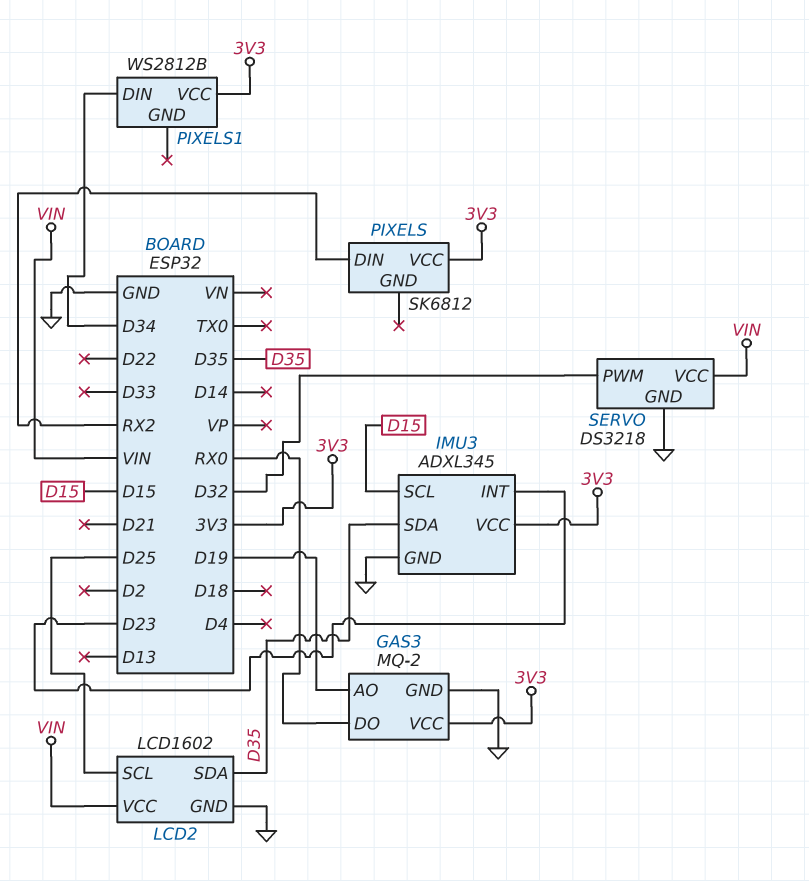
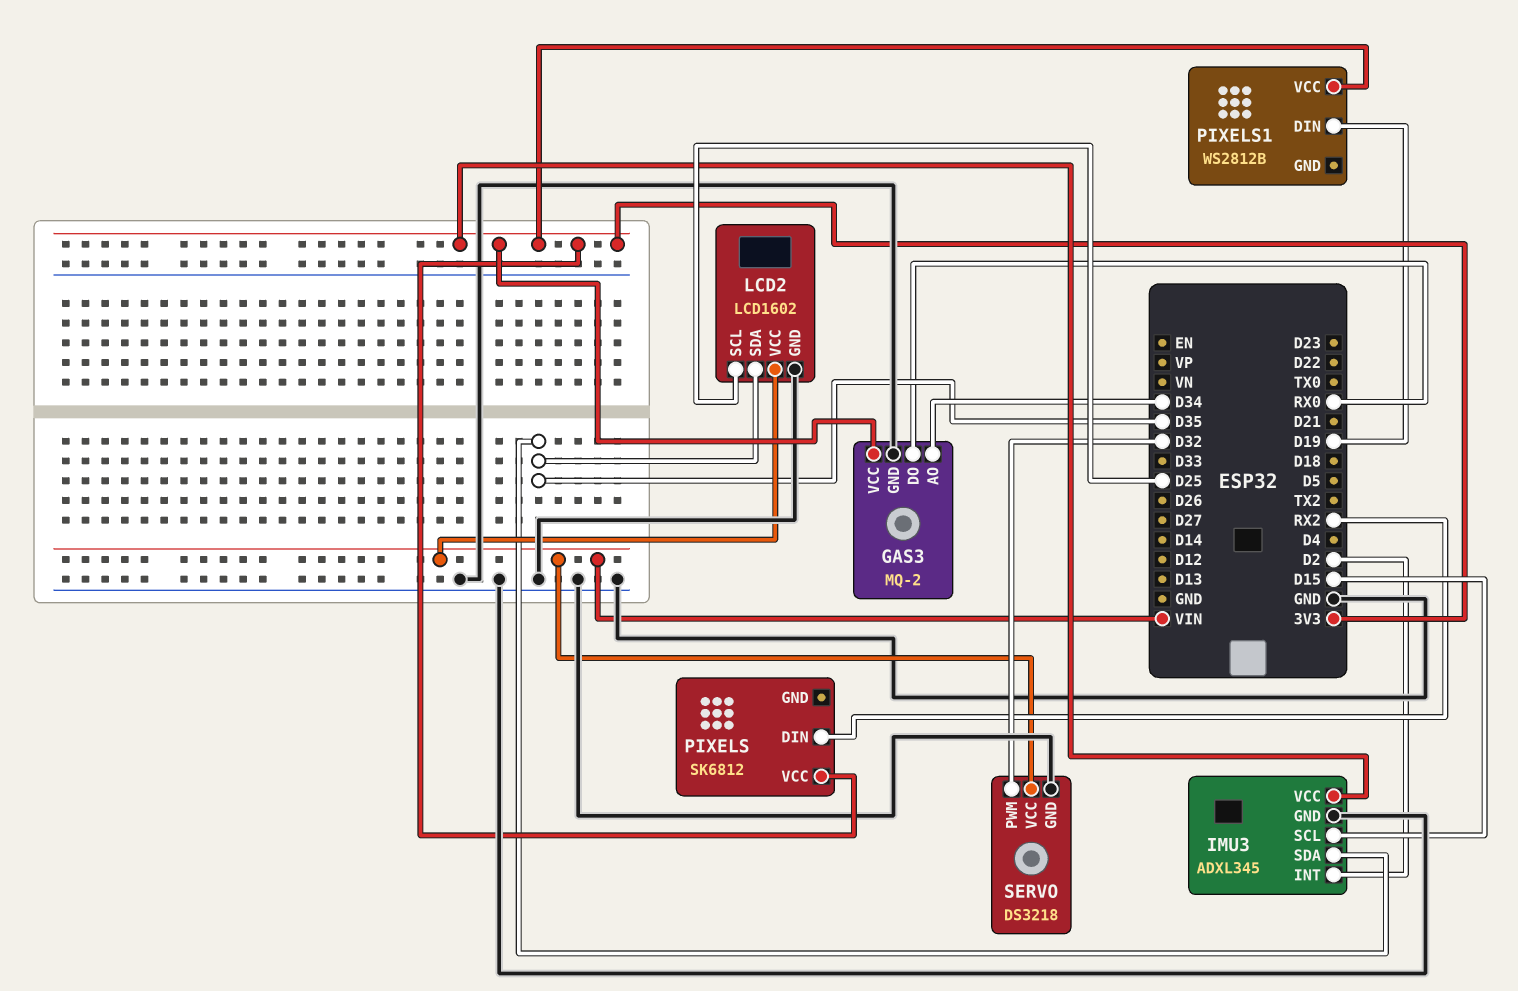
GAS3 pin AO: D19 -> D34
IMU3 pin INT: D23 -> D2
PIXELS1 pin DIN: D34 -> D19

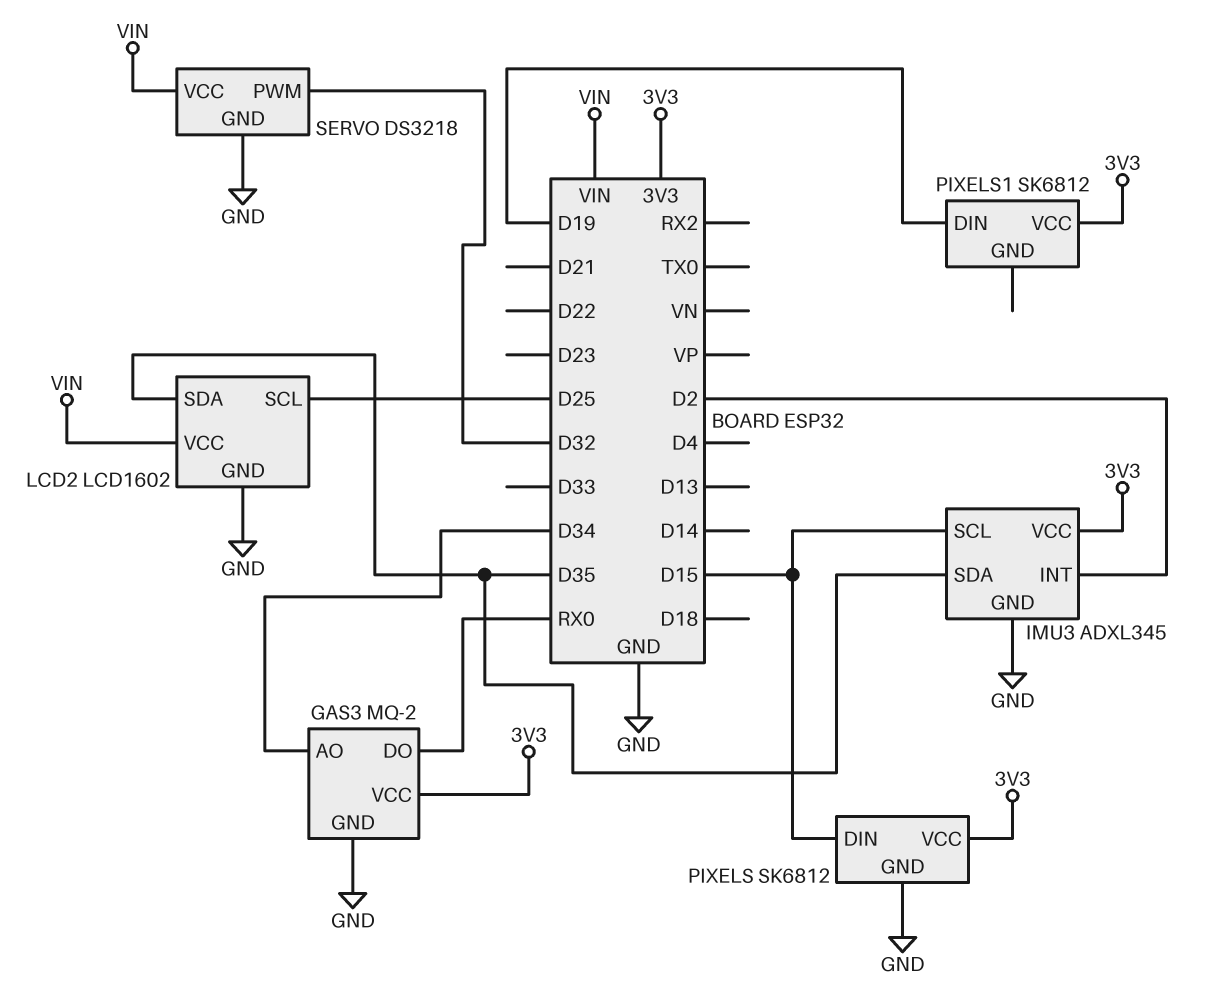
PIXELS pin DIN: RX2 -> D15
PIXELS pin GND: none -> GND
PIXELS1: WS2812B -> SK6812

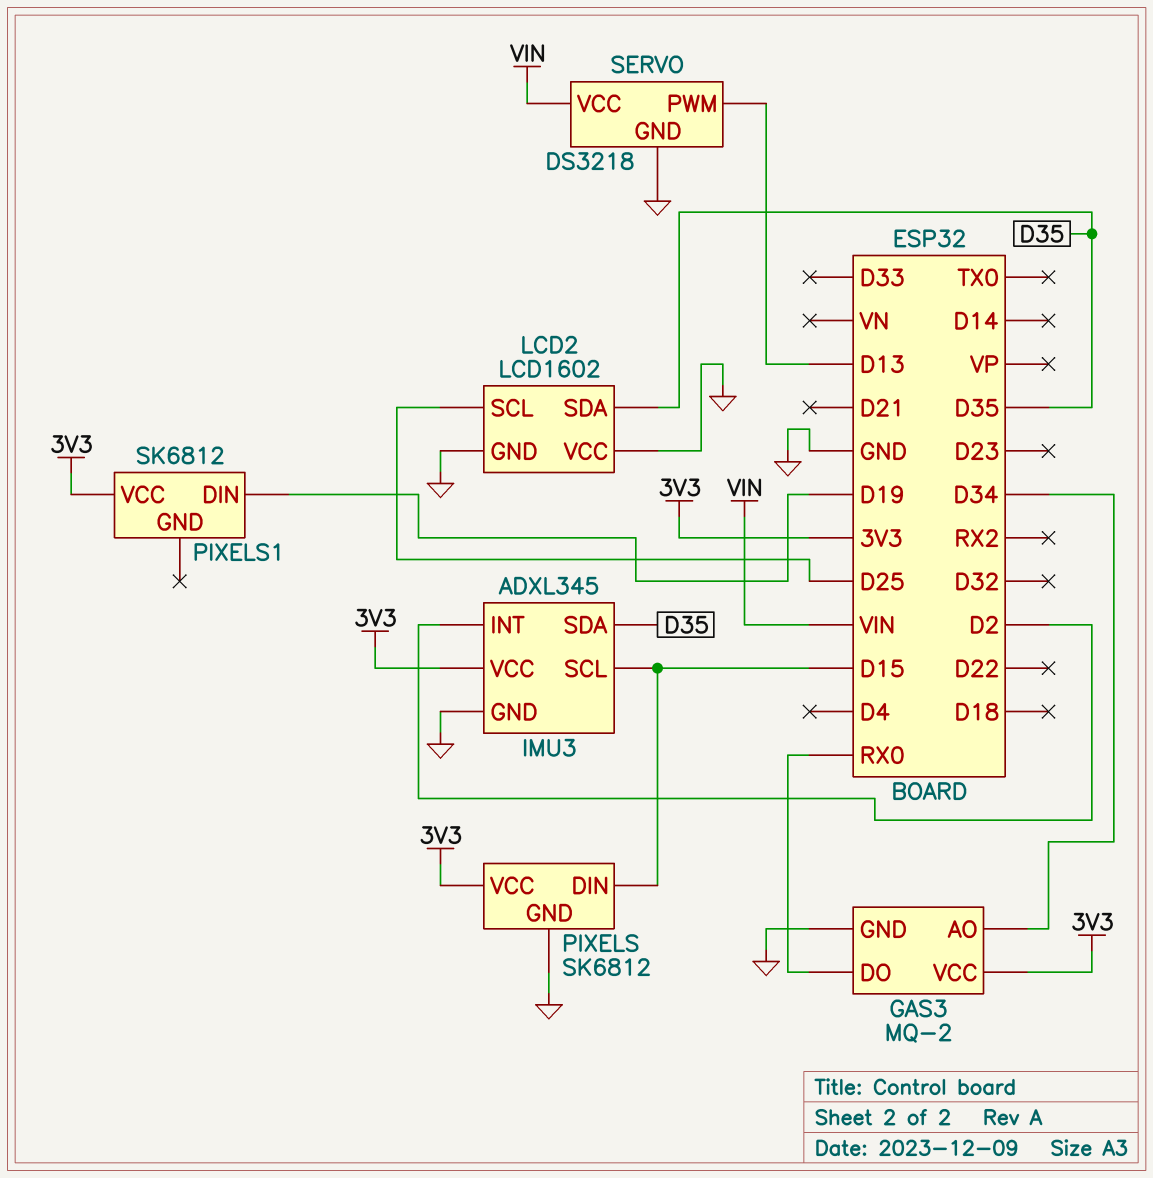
LCD2 pin VCC: VIN -> GND
SERVO pin PWM: D32 -> D13

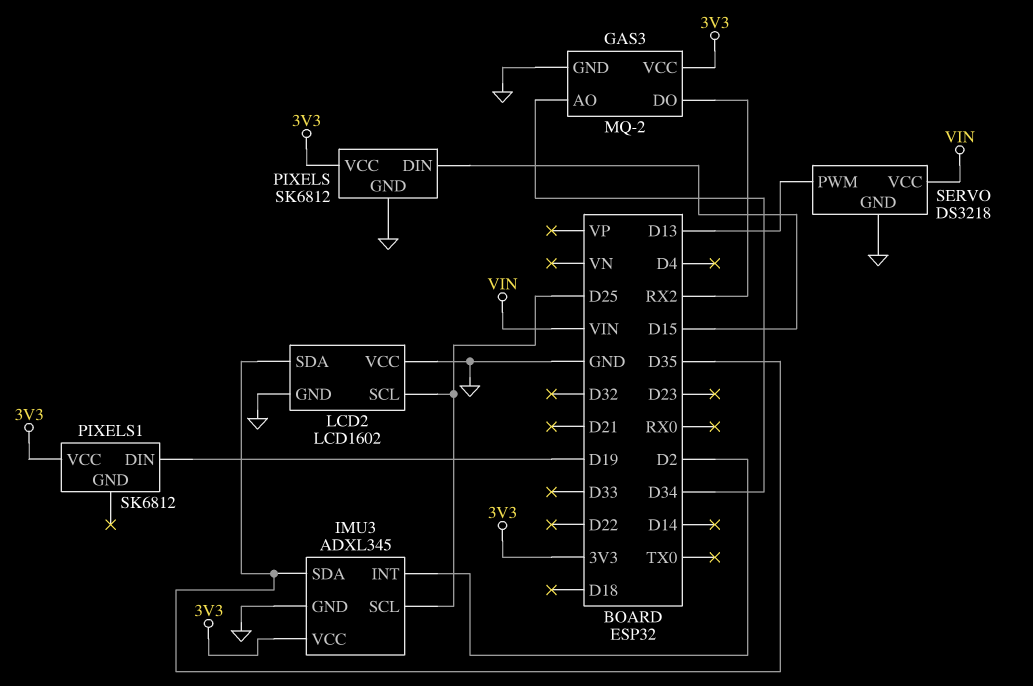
GAS3 pin DO: RX0 -> RX2
IMU3 pin SCL: D15 -> D25

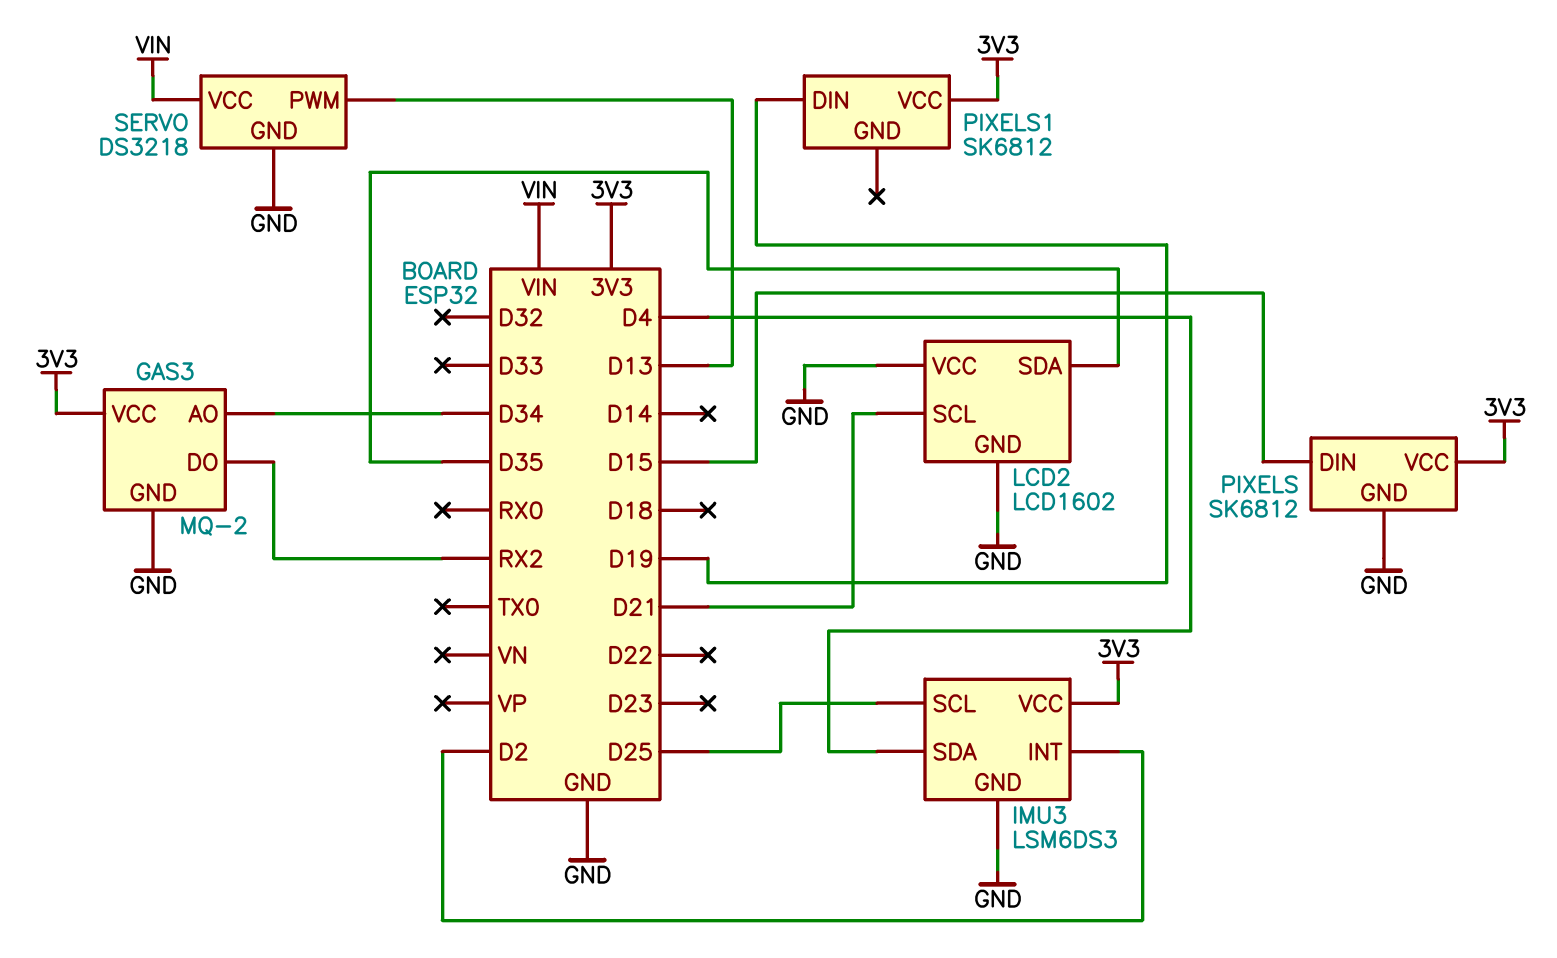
IMU3: ADXL345 -> LSM6DS3
IMU3 pin SDA: D35 -> D4
LCD2 pin SCL: D25 -> D21

